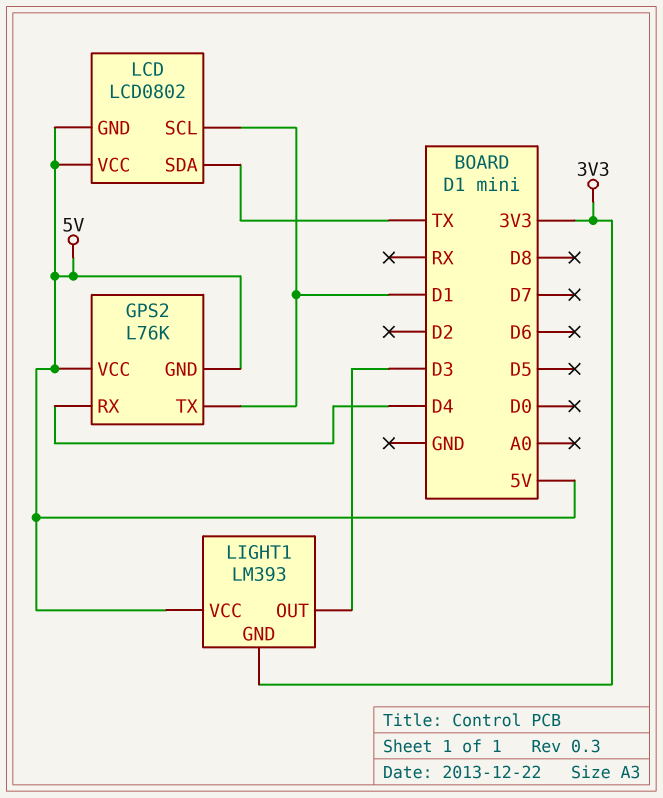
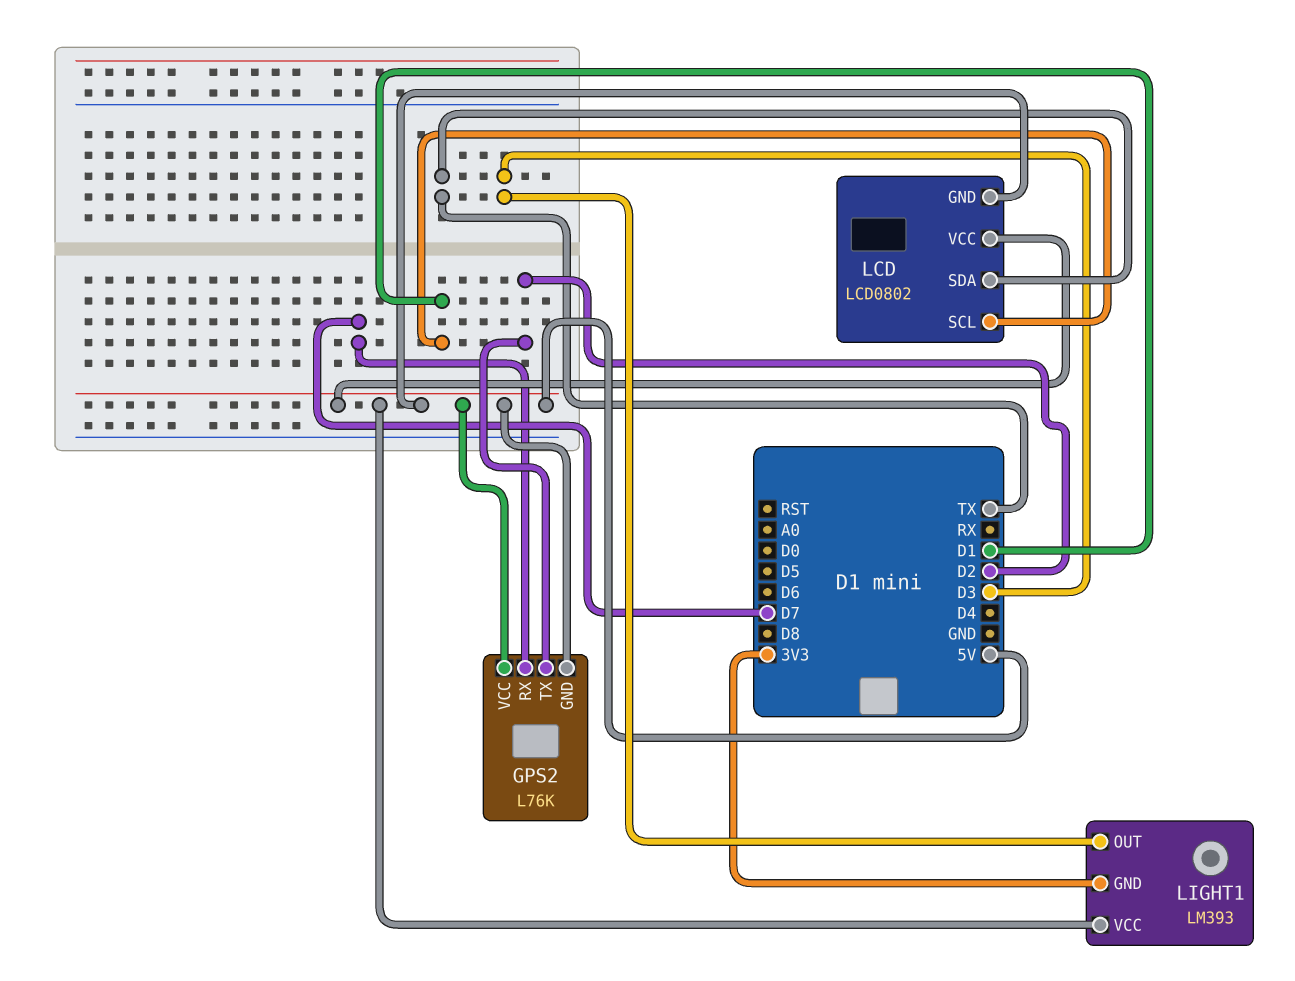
GPS2 pin RX: D4 -> D7
GPS2 pin TX: D1 -> D2

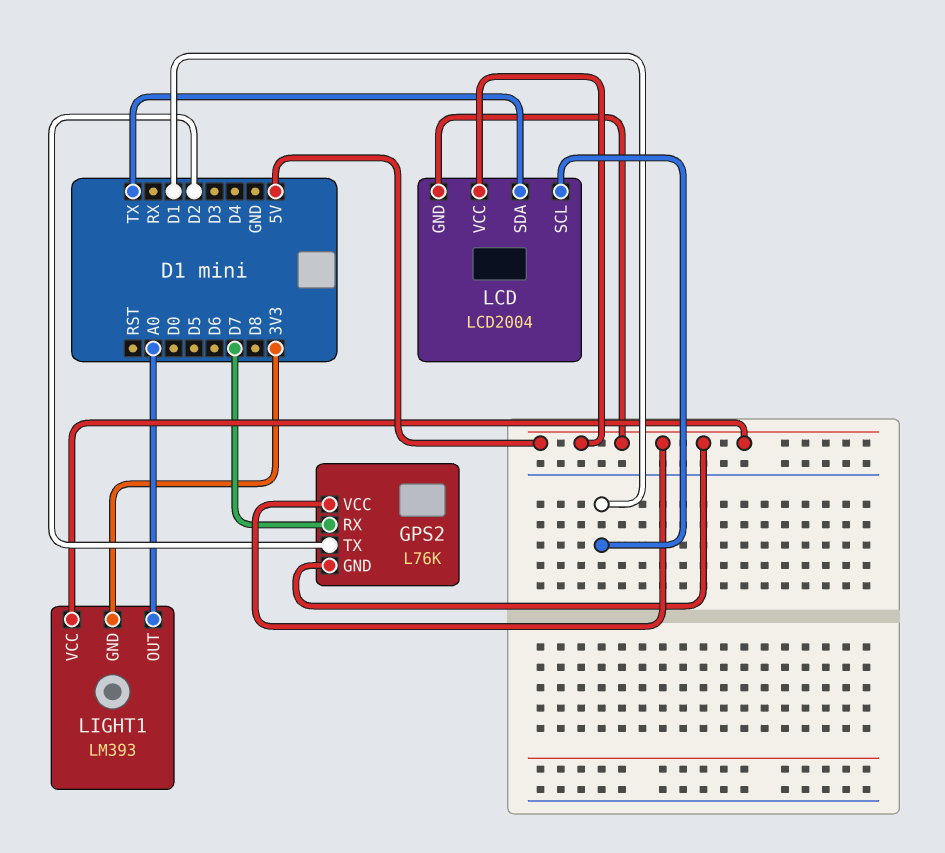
LCD: LCD0802 -> LCD2004
LIGHT1 pin OUT: D3 -> A0

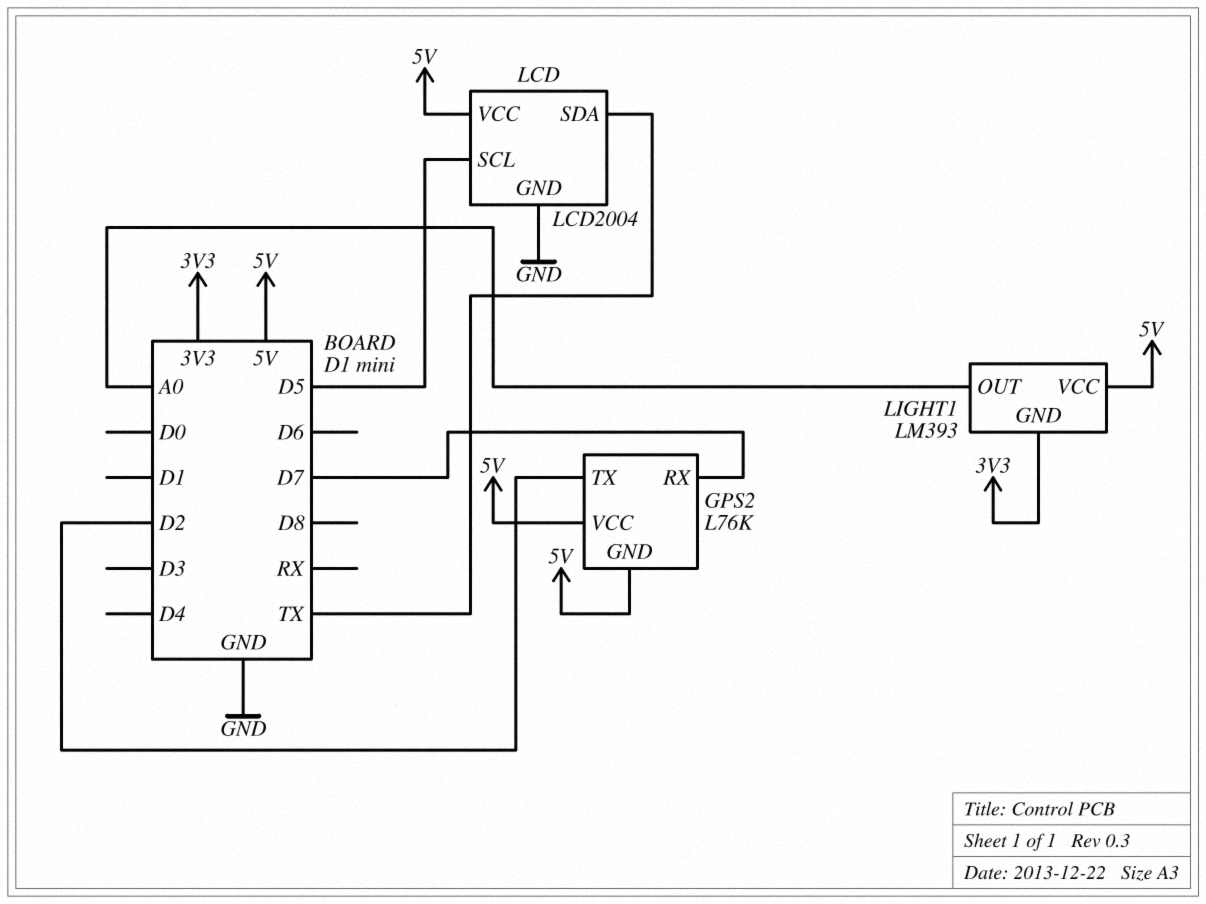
LCD pin GND: 5V -> GND
LCD pin SCL: D1 -> D5

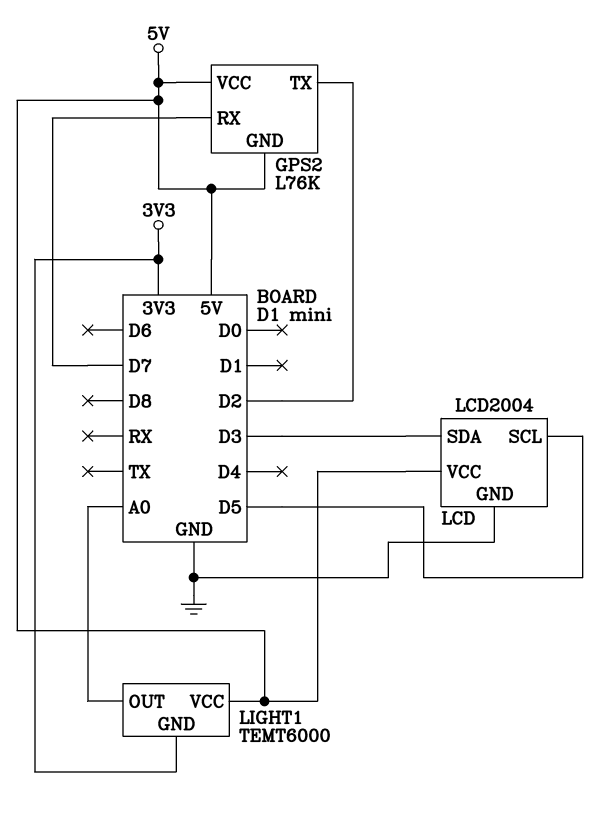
LCD pin SDA: TX -> D3
LIGHT1: LM393 -> TEMT6000

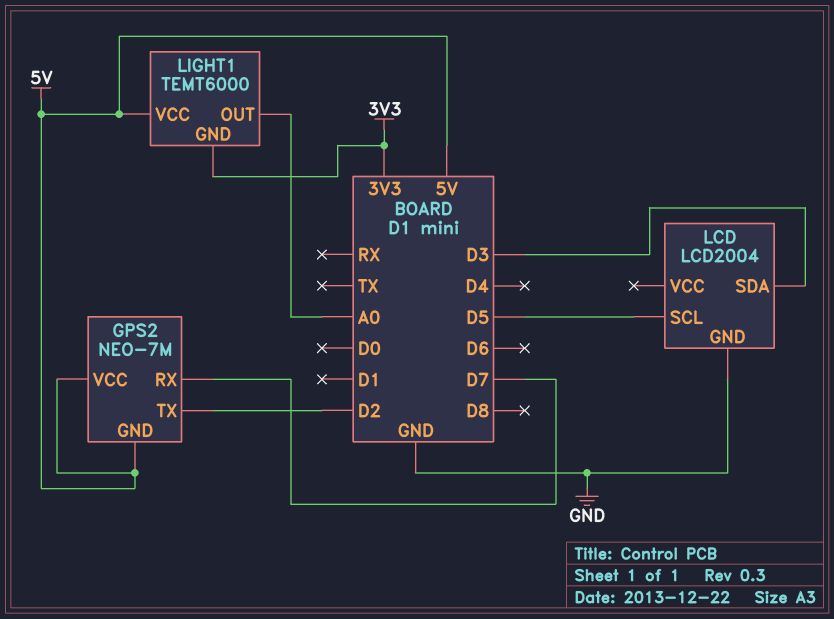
GPS2: L76K -> NEO-7M
LCD pin VCC: 5V -> none

